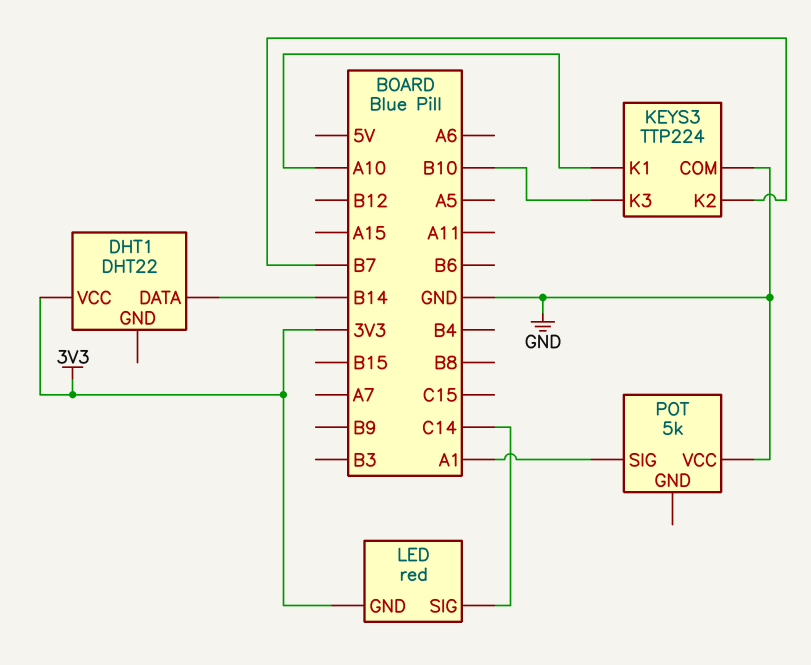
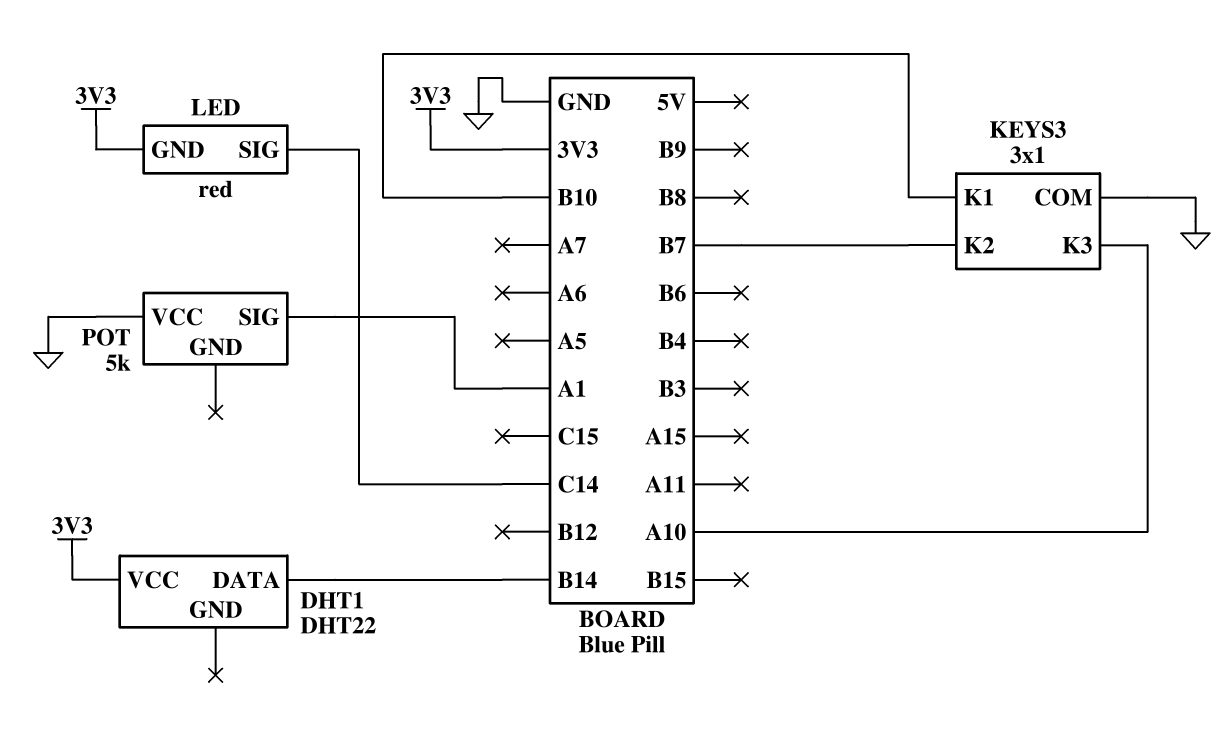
KEYS3: TTP224 -> 3x1
KEYS3 pin K1: A10 -> B10
KEYS3 pin K3: B10 -> A10

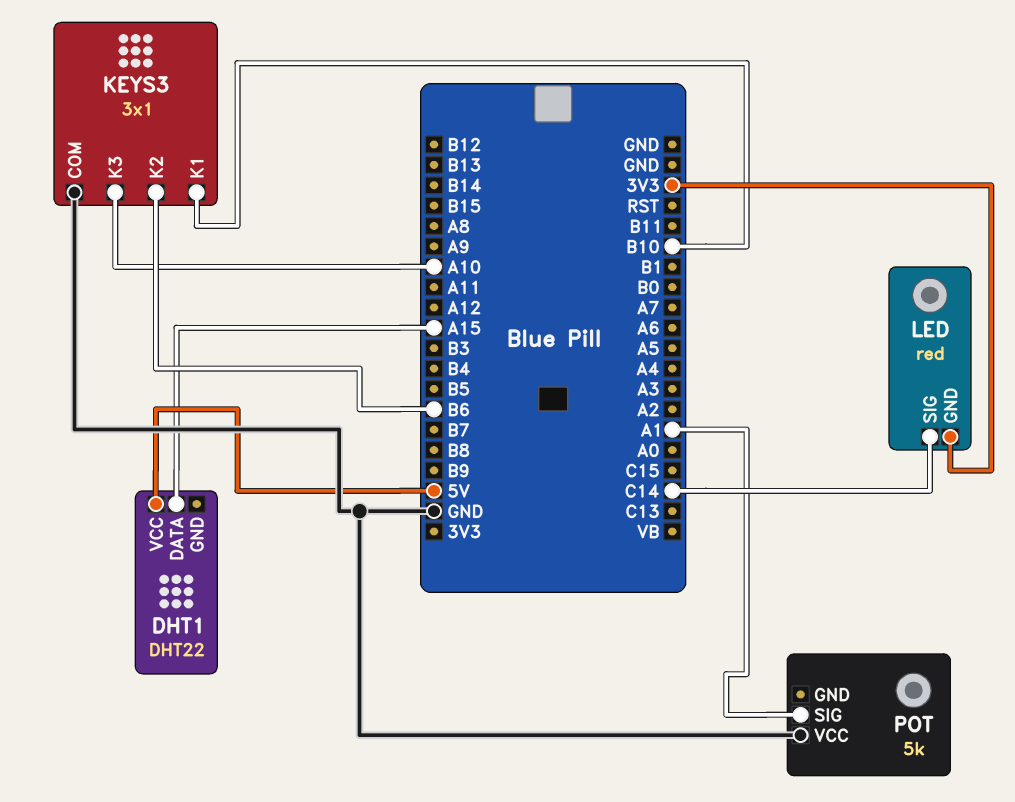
DHT1 pin DATA: B14 -> A15
DHT1 pin VCC: 3V3 -> 5V
KEYS3 pin K2: B7 -> B6

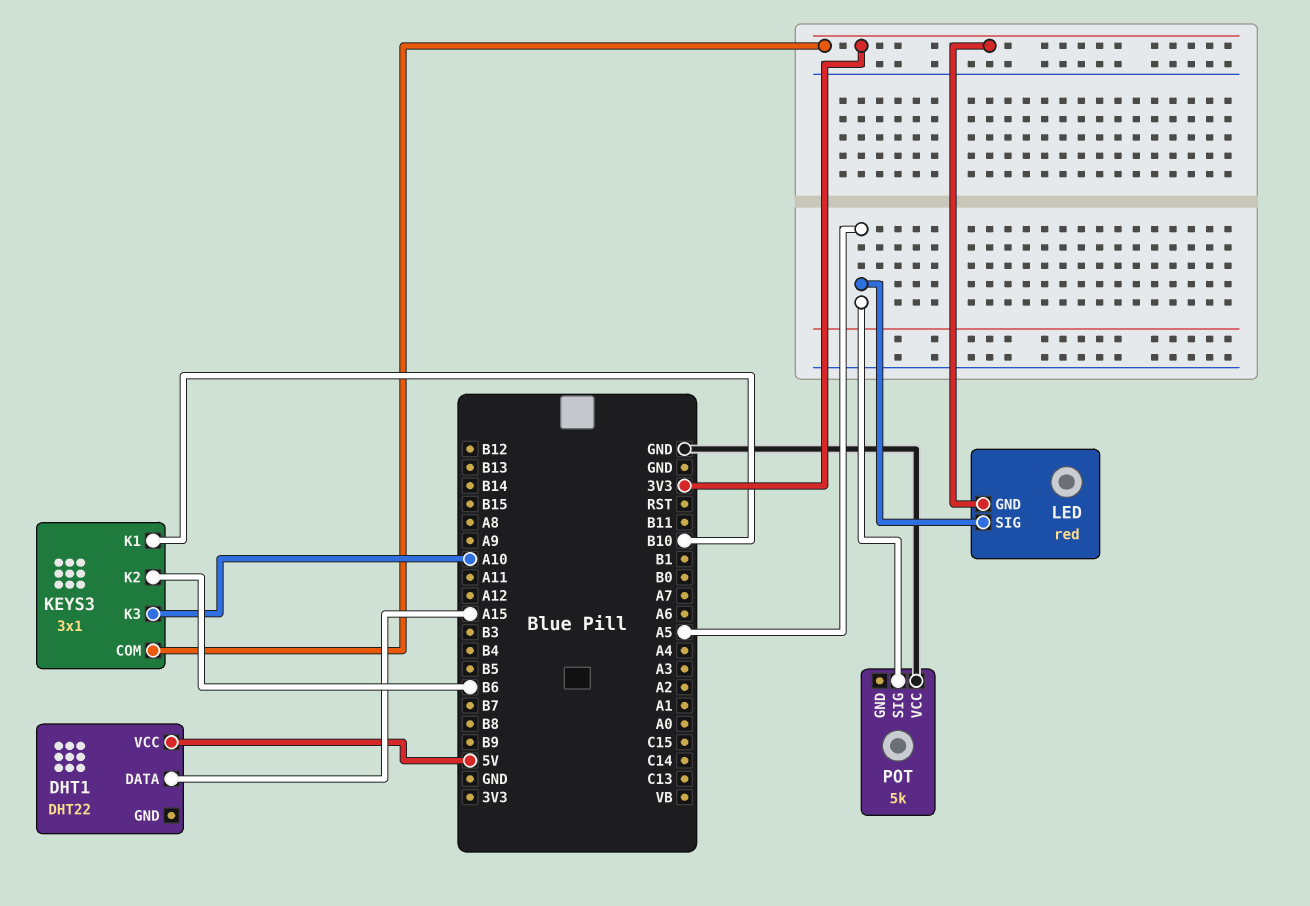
KEYS3 pin COM: GND -> 3V3
LED pin SIG: C14 -> A5
POT pin SIG: A1 -> A5

